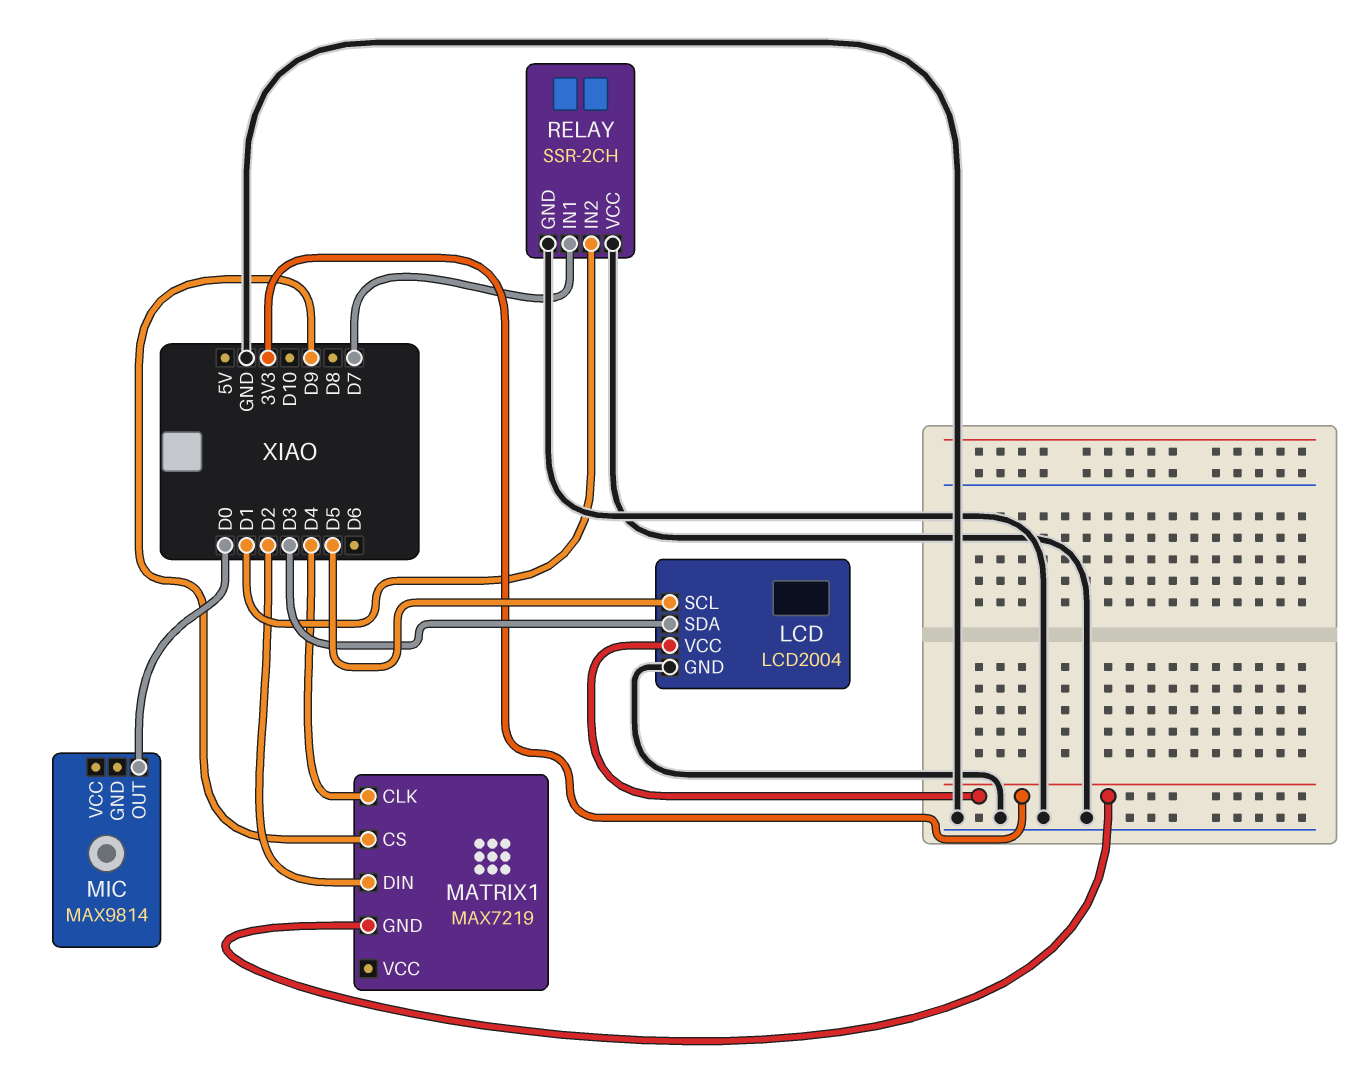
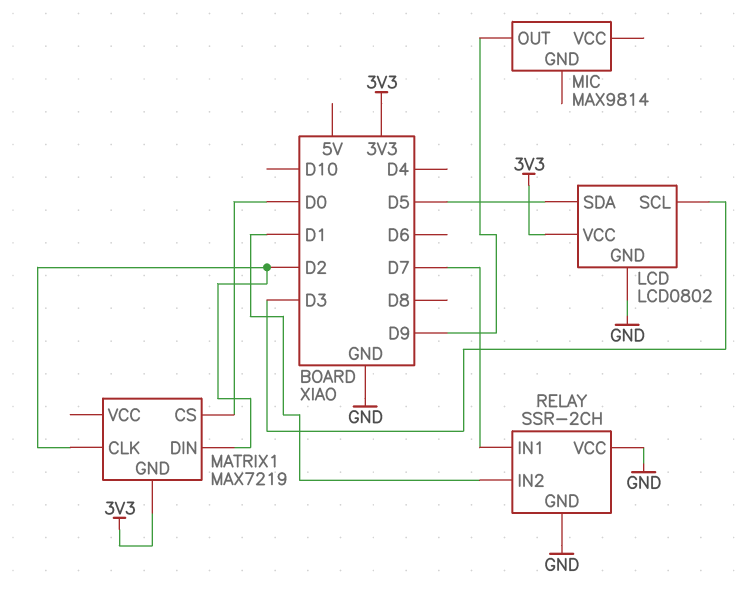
LCD: LCD2004 -> LCD0802
LCD pin SCL: D5 -> D3
LCD pin SDA: D3 -> D5
MATRIX1 pin CLK: D4 -> D2
MATRIX1 pin CS: D9 -> D0
MIC pin OUT: D0 -> D9

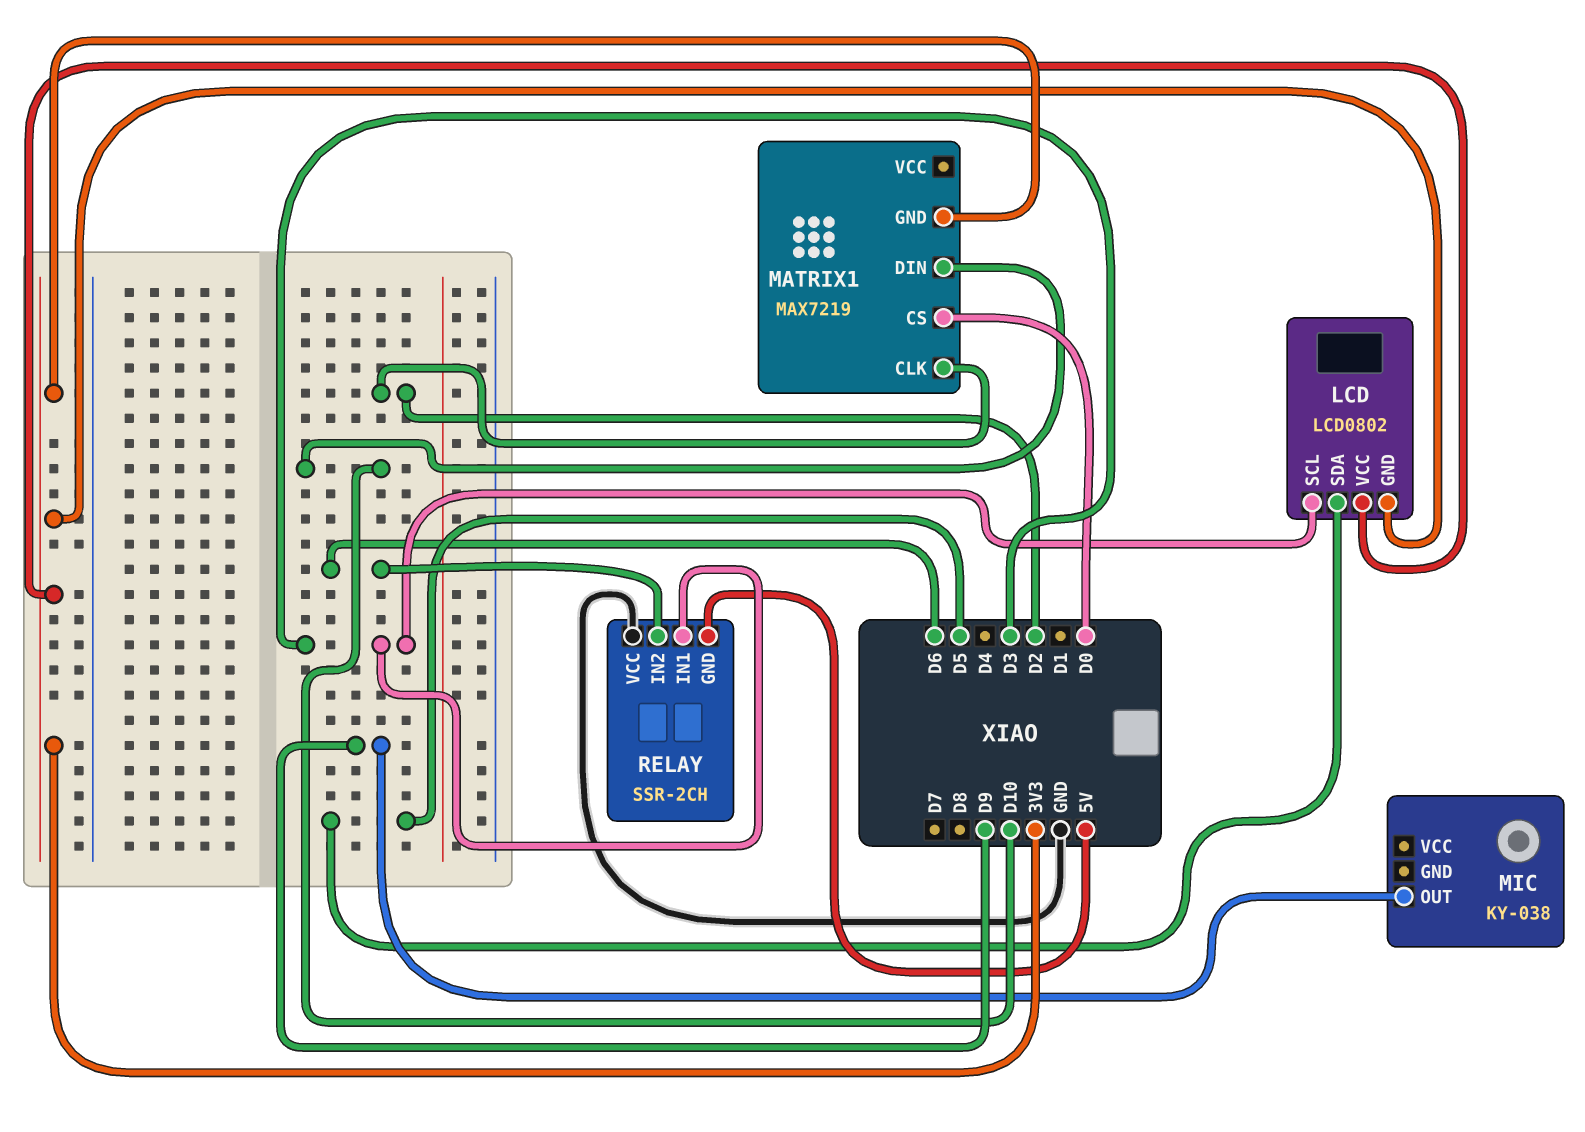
LCD pin GND: GND -> 3V3
MATRIX1 pin DIN: D2 -> D10
MIC: MAX9814 -> KY-038
RELAY pin GND: GND -> 5V
RELAY pin IN1: D7 -> D3
RELAY pin IN2: D1 -> D6

